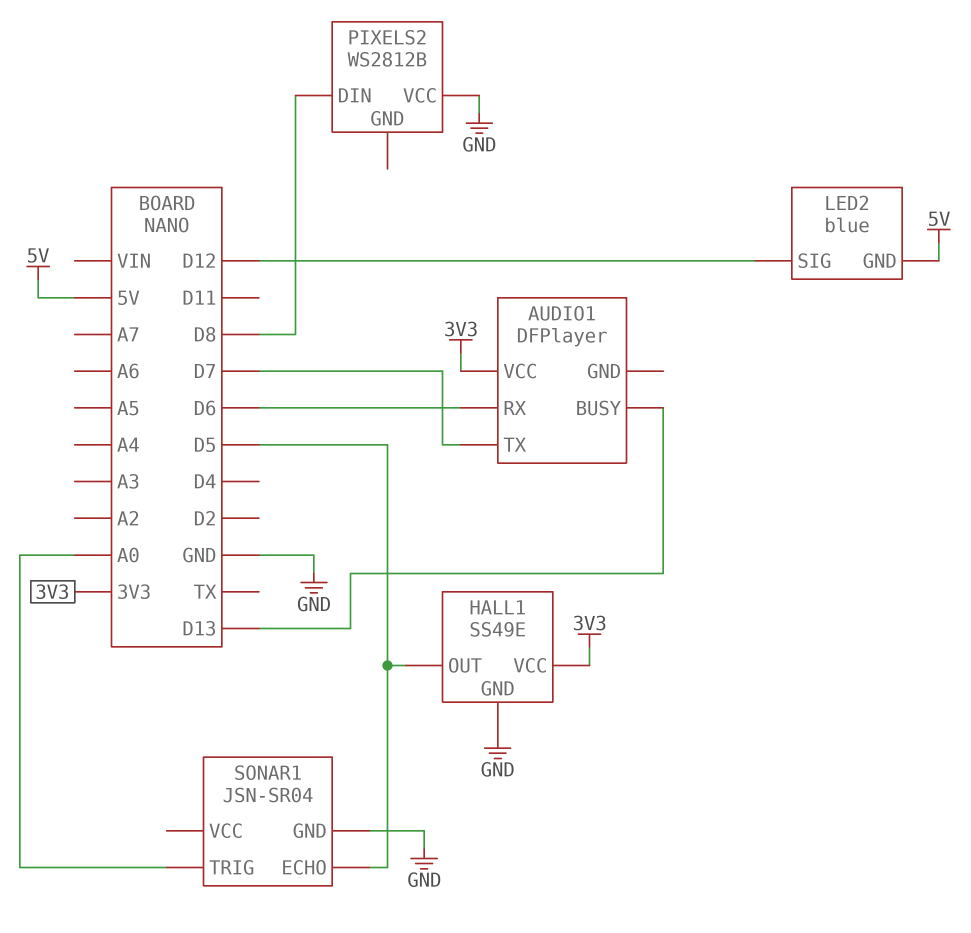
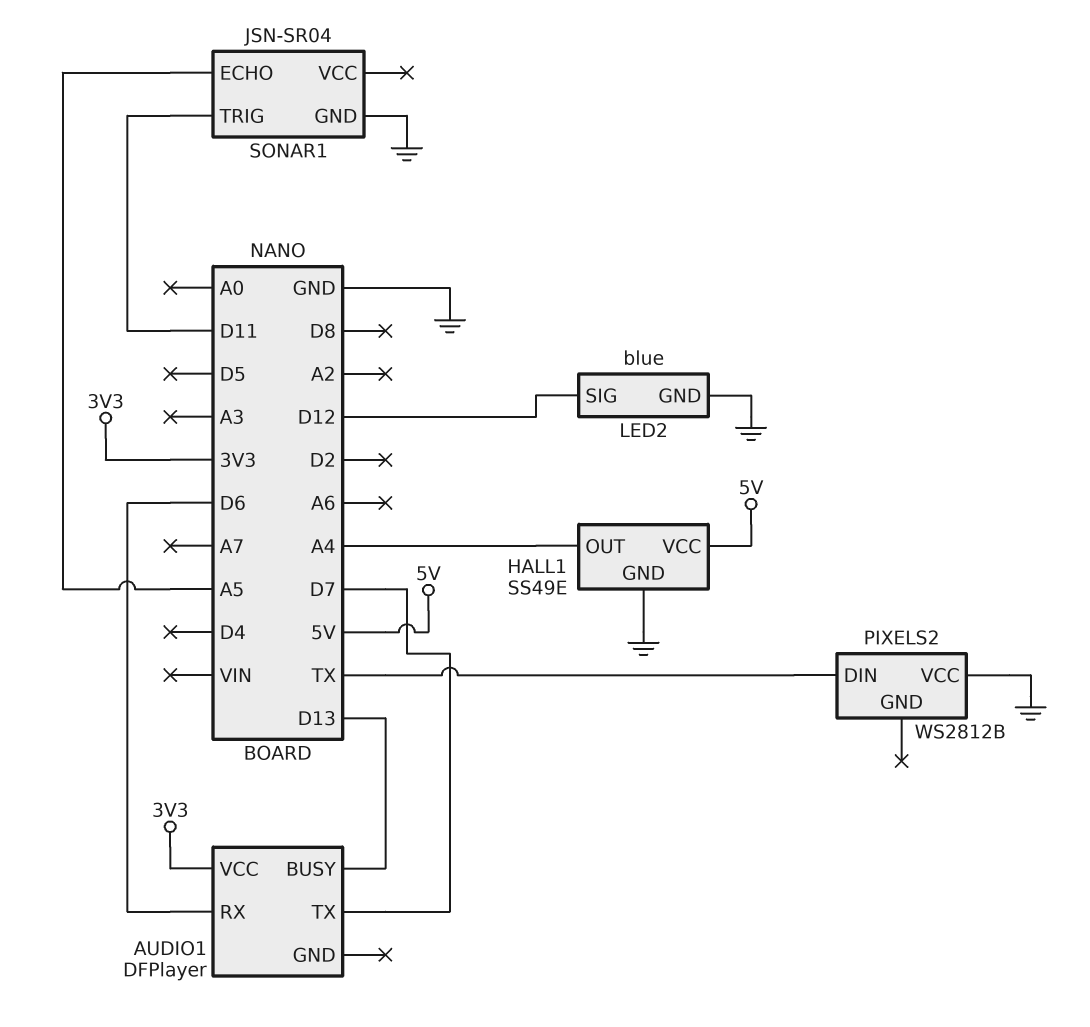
HALL1 pin OUT: D5 -> A4
HALL1 pin VCC: 3V3 -> 5V
LED2 pin GND: 5V -> GND
PIXELS2 pin DIN: D8 -> TX
SONAR1 pin ECHO: D5 -> A5
SONAR1 pin TRIG: A0 -> D11

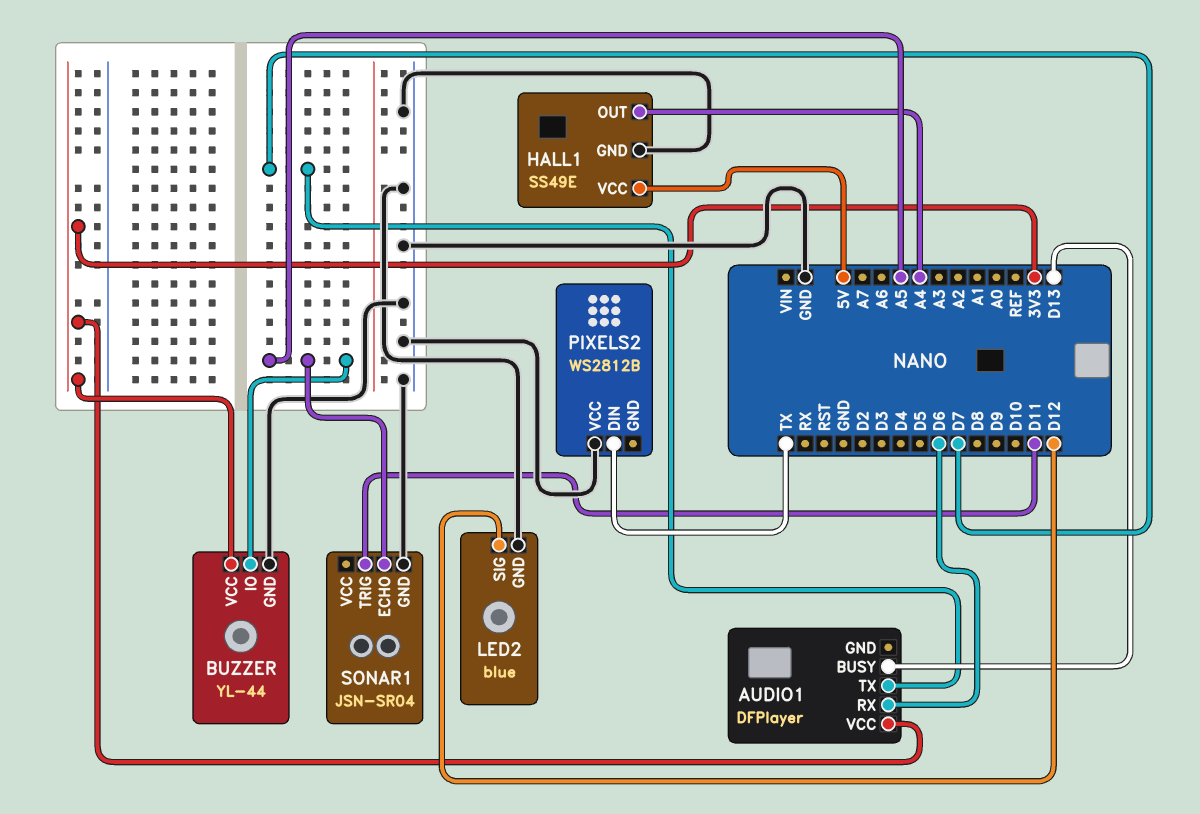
BUZZER: none -> YL-44
BUZZER pin GND: none -> GND
BUZZER pin IO: none -> A5
BUZZER pin VCC: none -> 3V3

